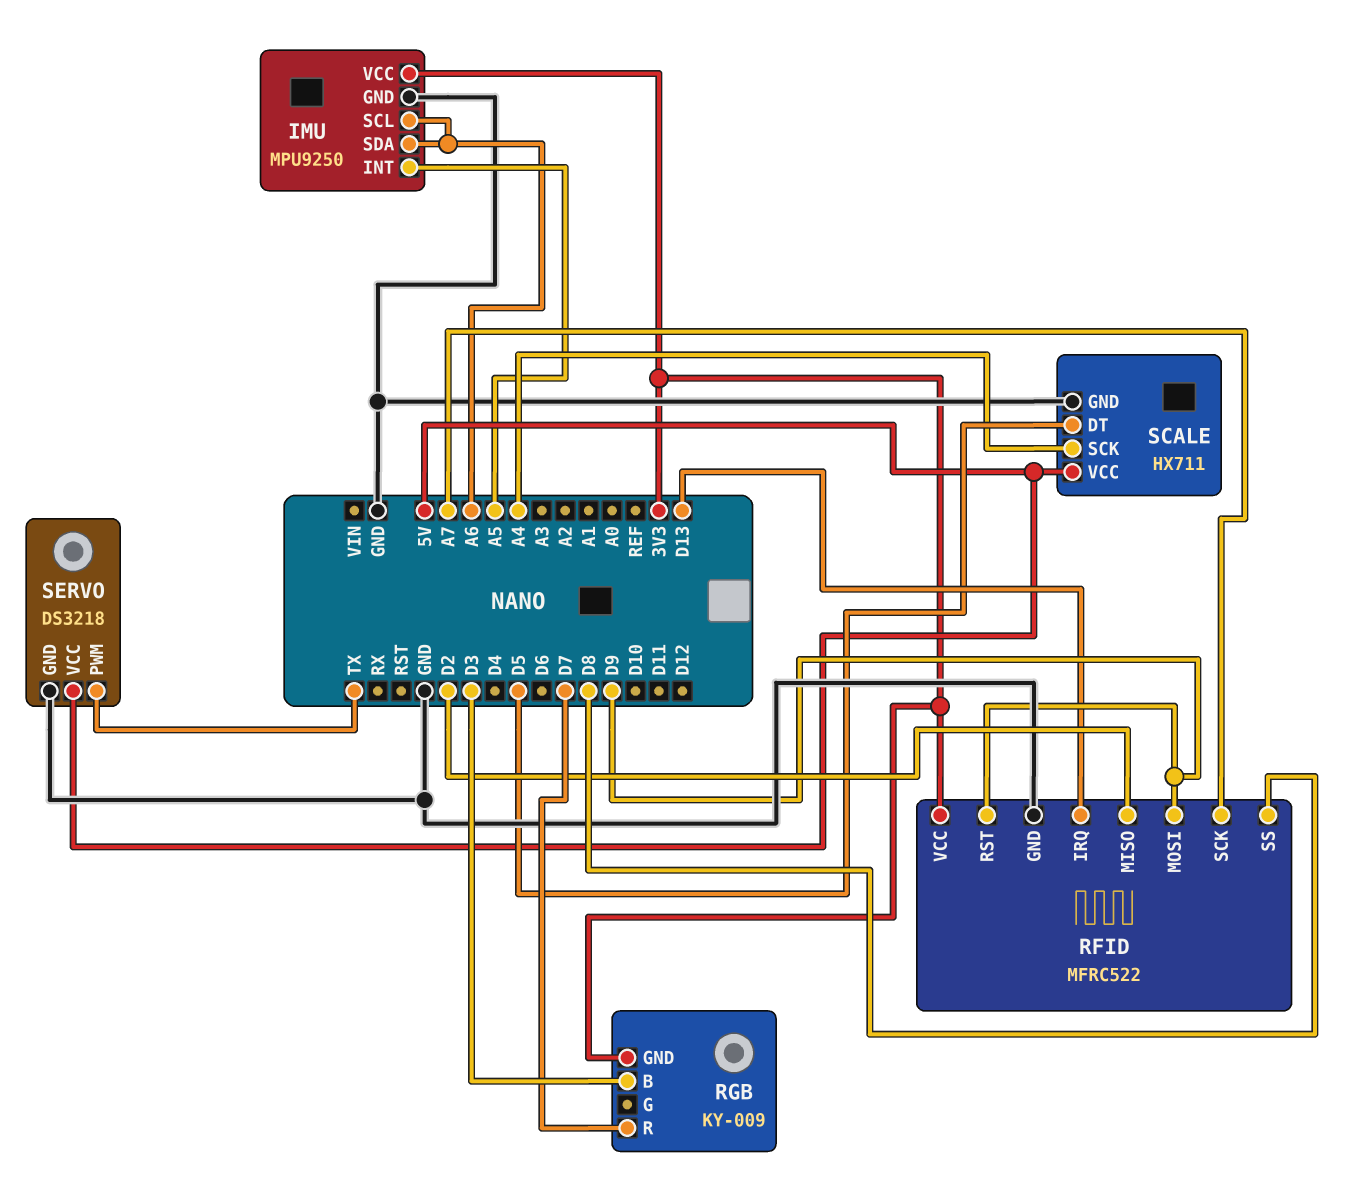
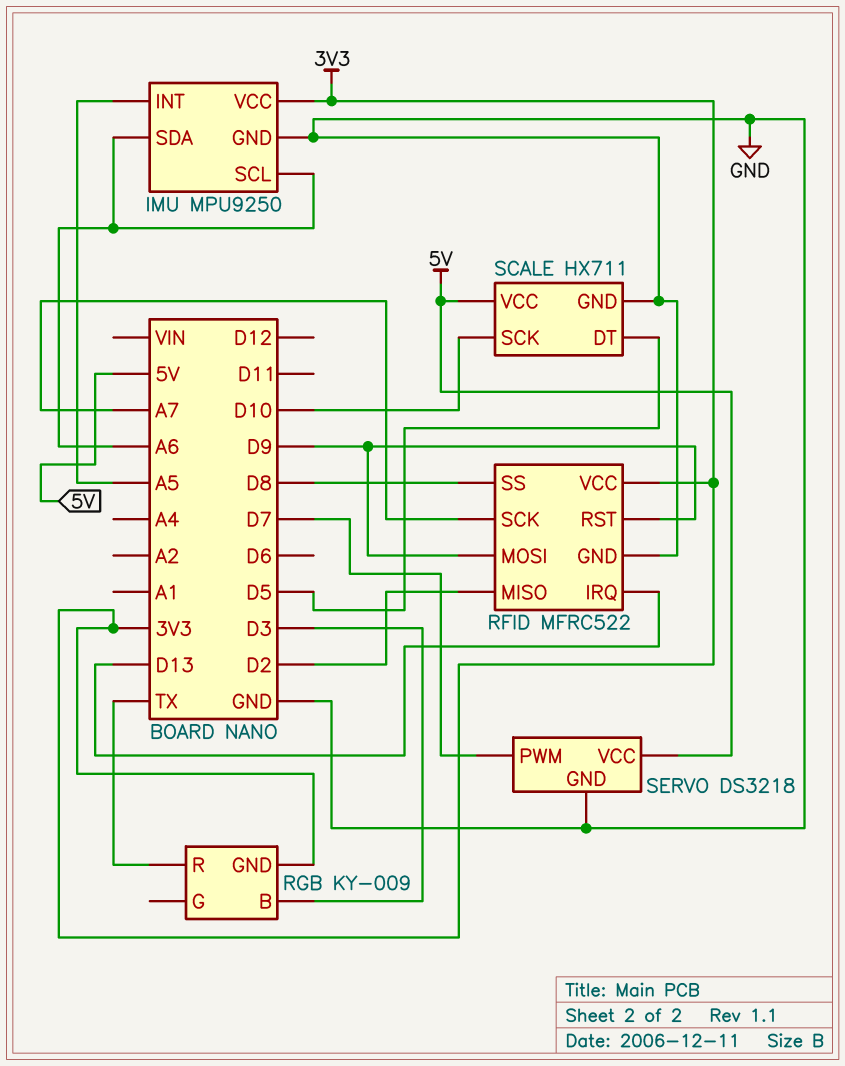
RGB pin R: D7 -> TX
SCALE pin SCK: A4 -> D10
SERVO pin PWM: TX -> D7

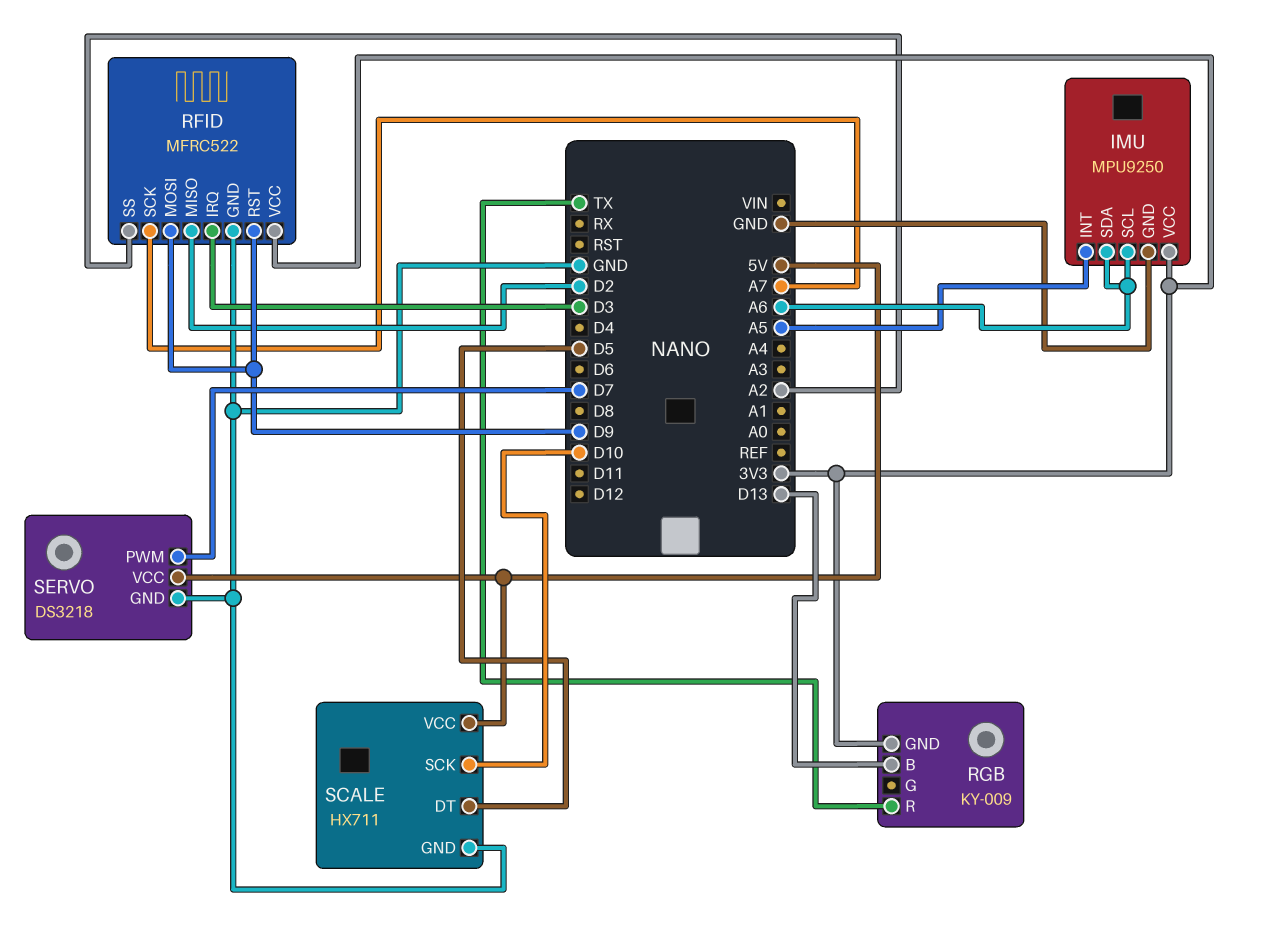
RFID pin IRQ: D13 -> D3
RFID pin SS: D8 -> A2
RGB pin B: D3 -> D13

